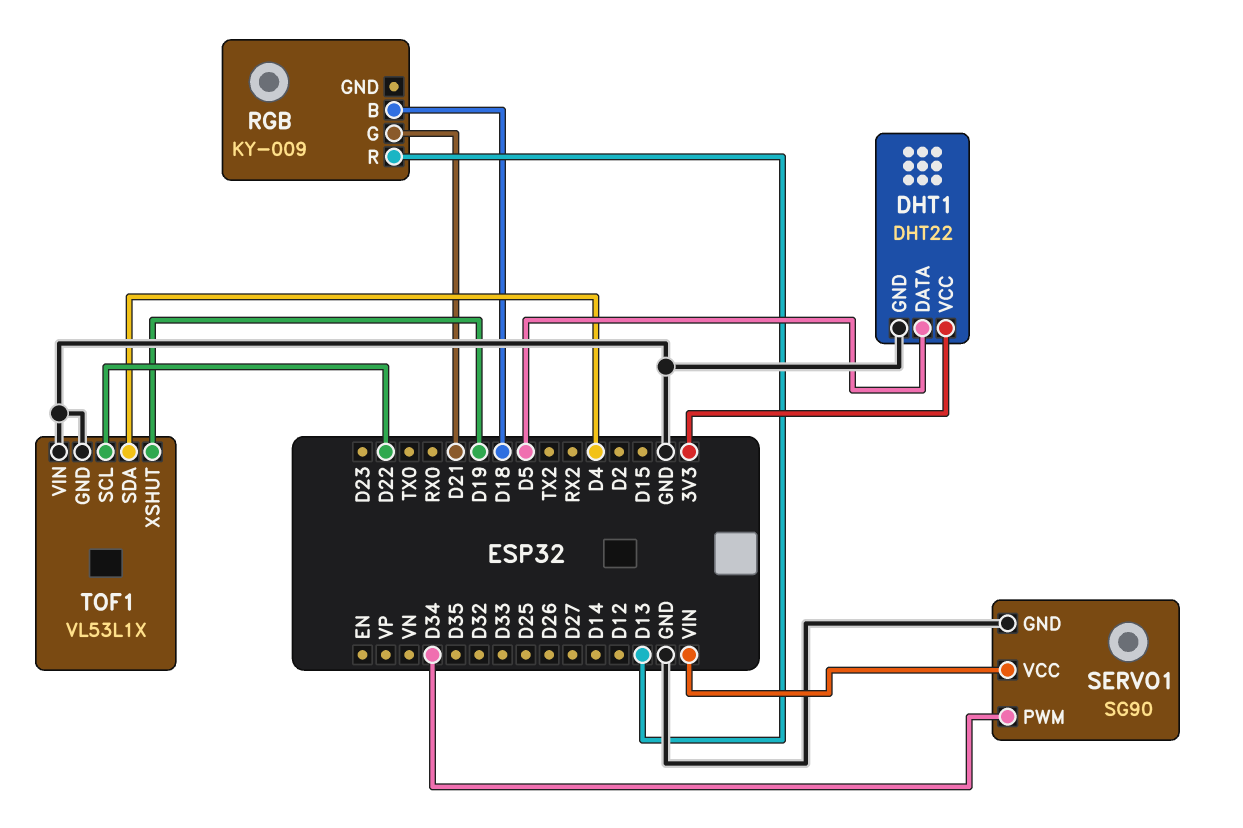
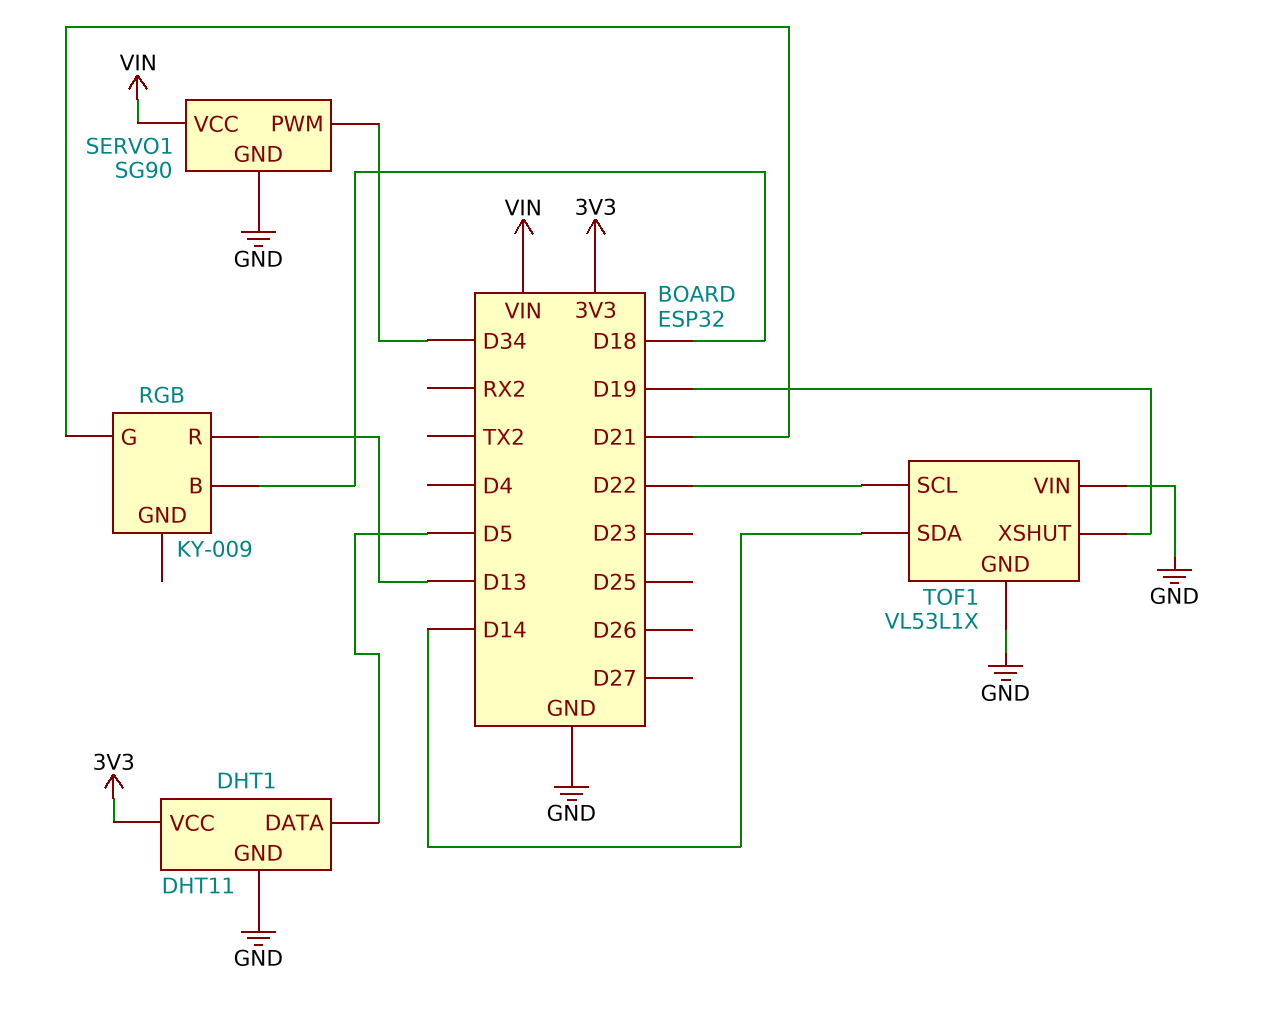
DHT1: DHT22 -> DHT11
TOF1 pin SDA: D4 -> D14

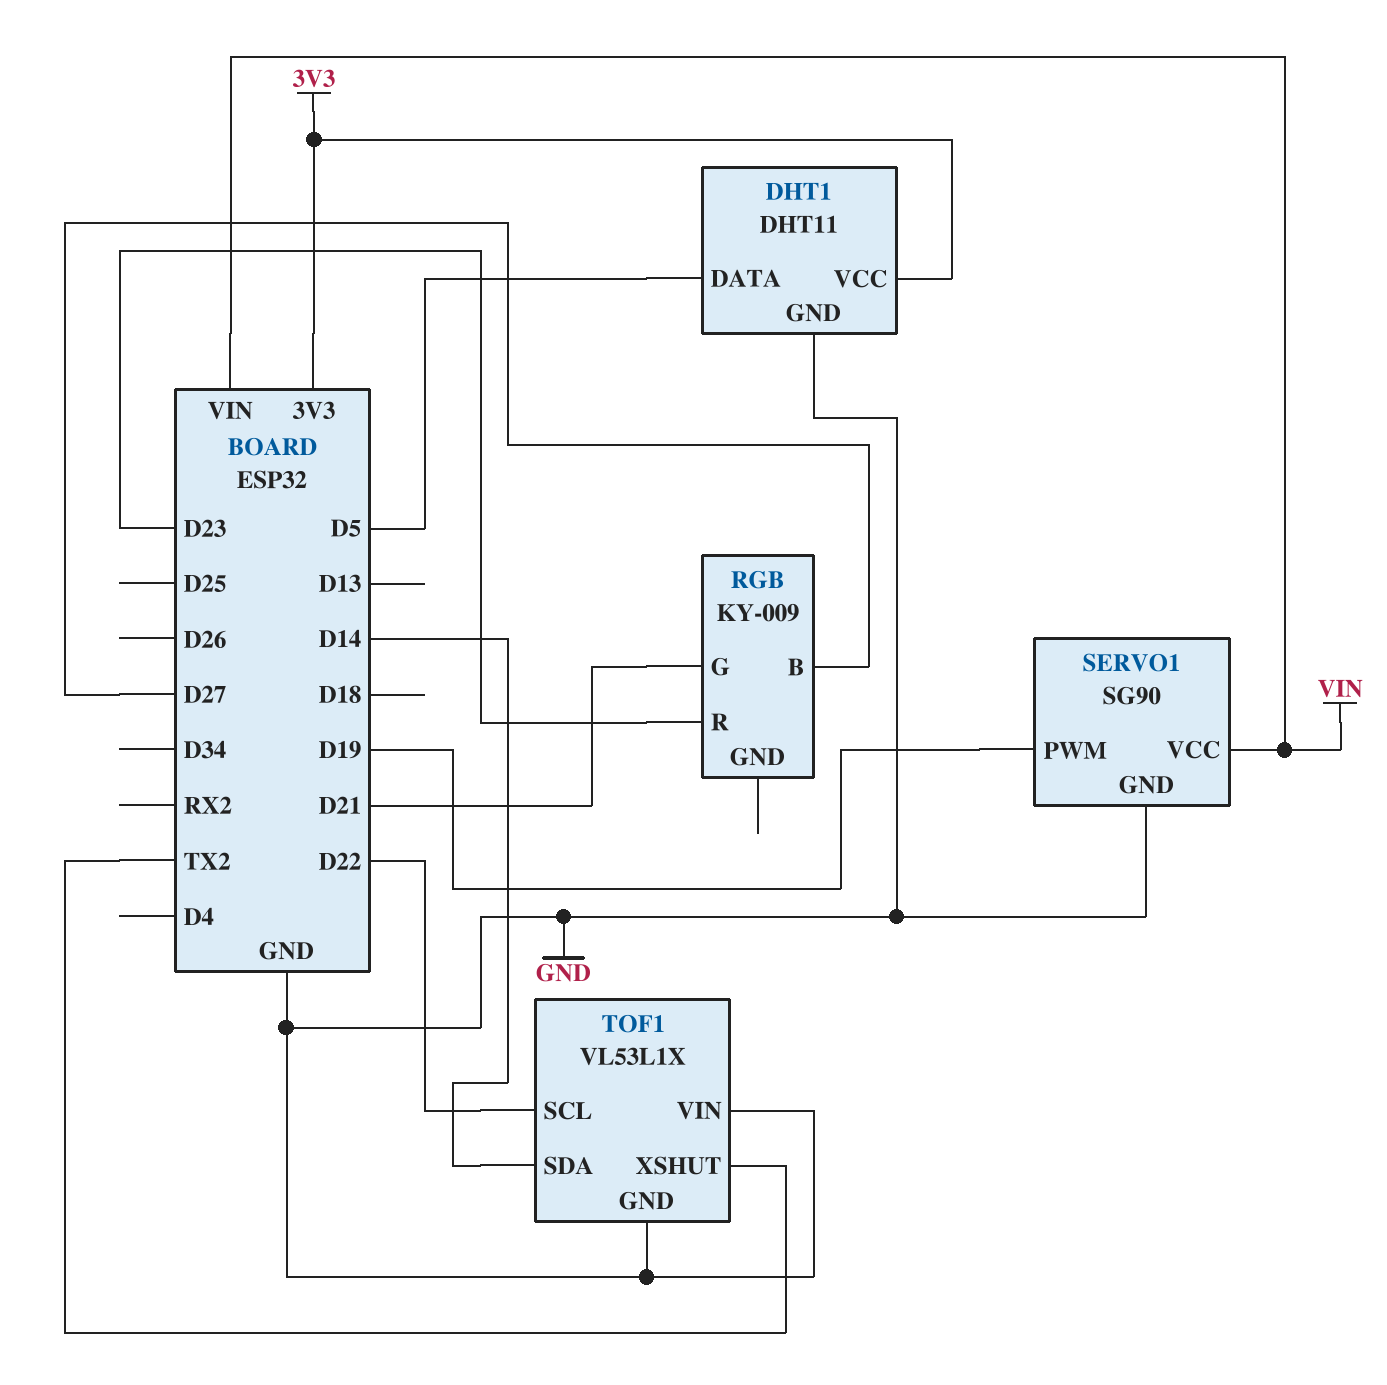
RGB pin B: D18 -> D27
RGB pin R: D13 -> D23
SERVO1 pin PWM: D34 -> D19
TOF1 pin XSHUT: D19 -> TX2

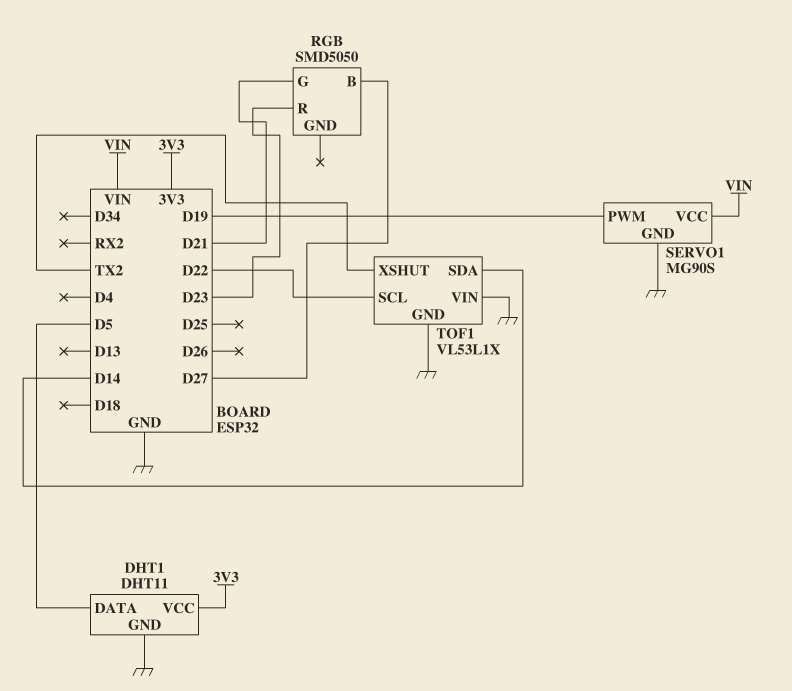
RGB: KY-009 -> SMD5050
SERVO1: SG90 -> MG90S

